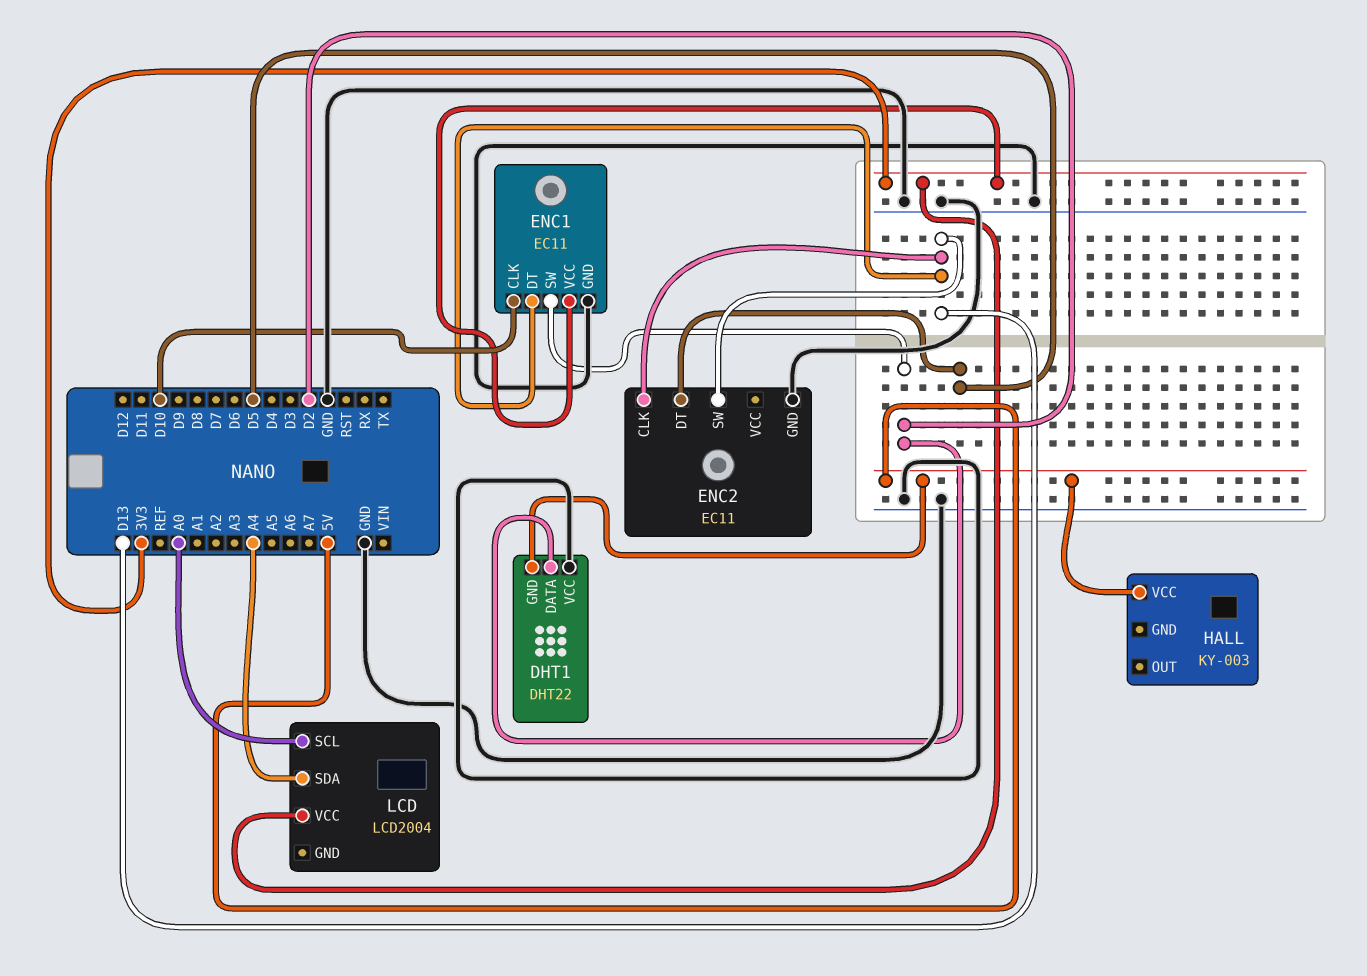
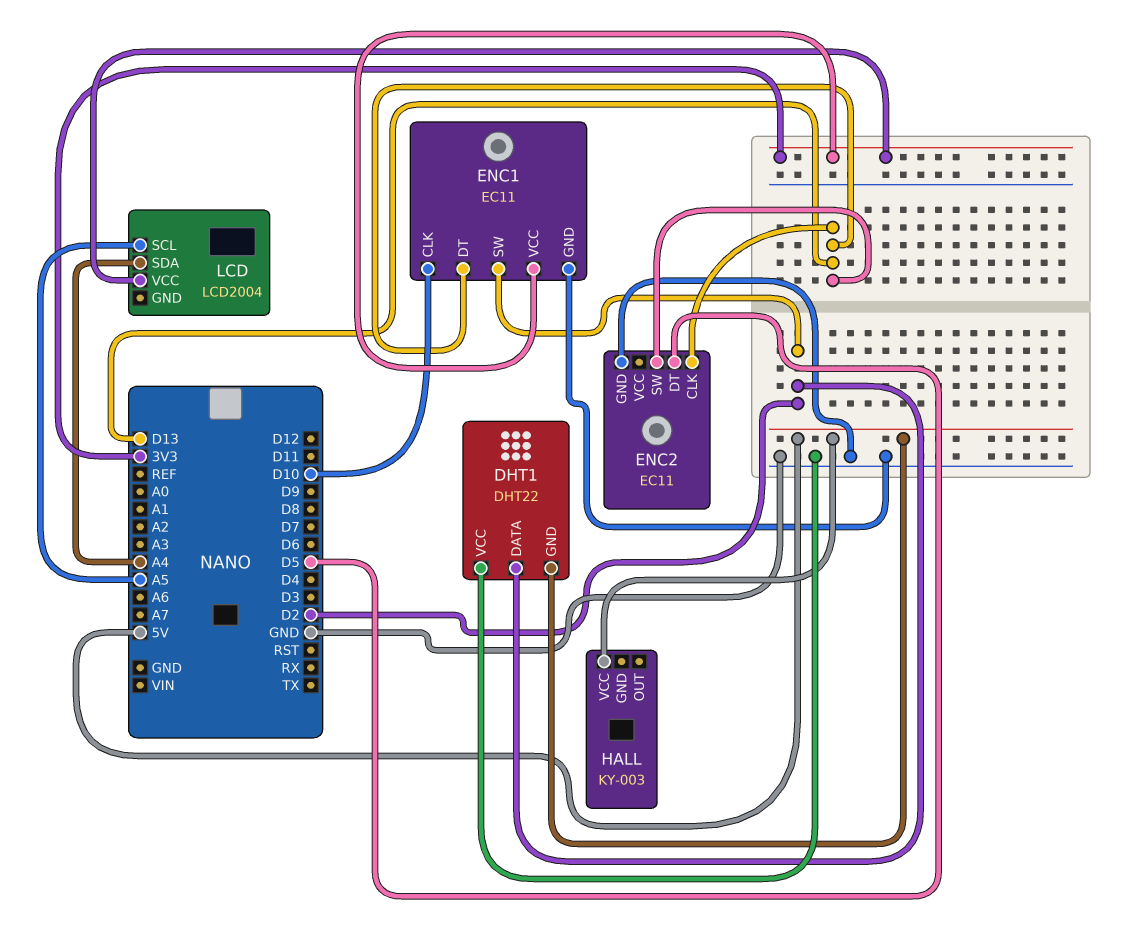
LCD pin SCL: A0 -> A5

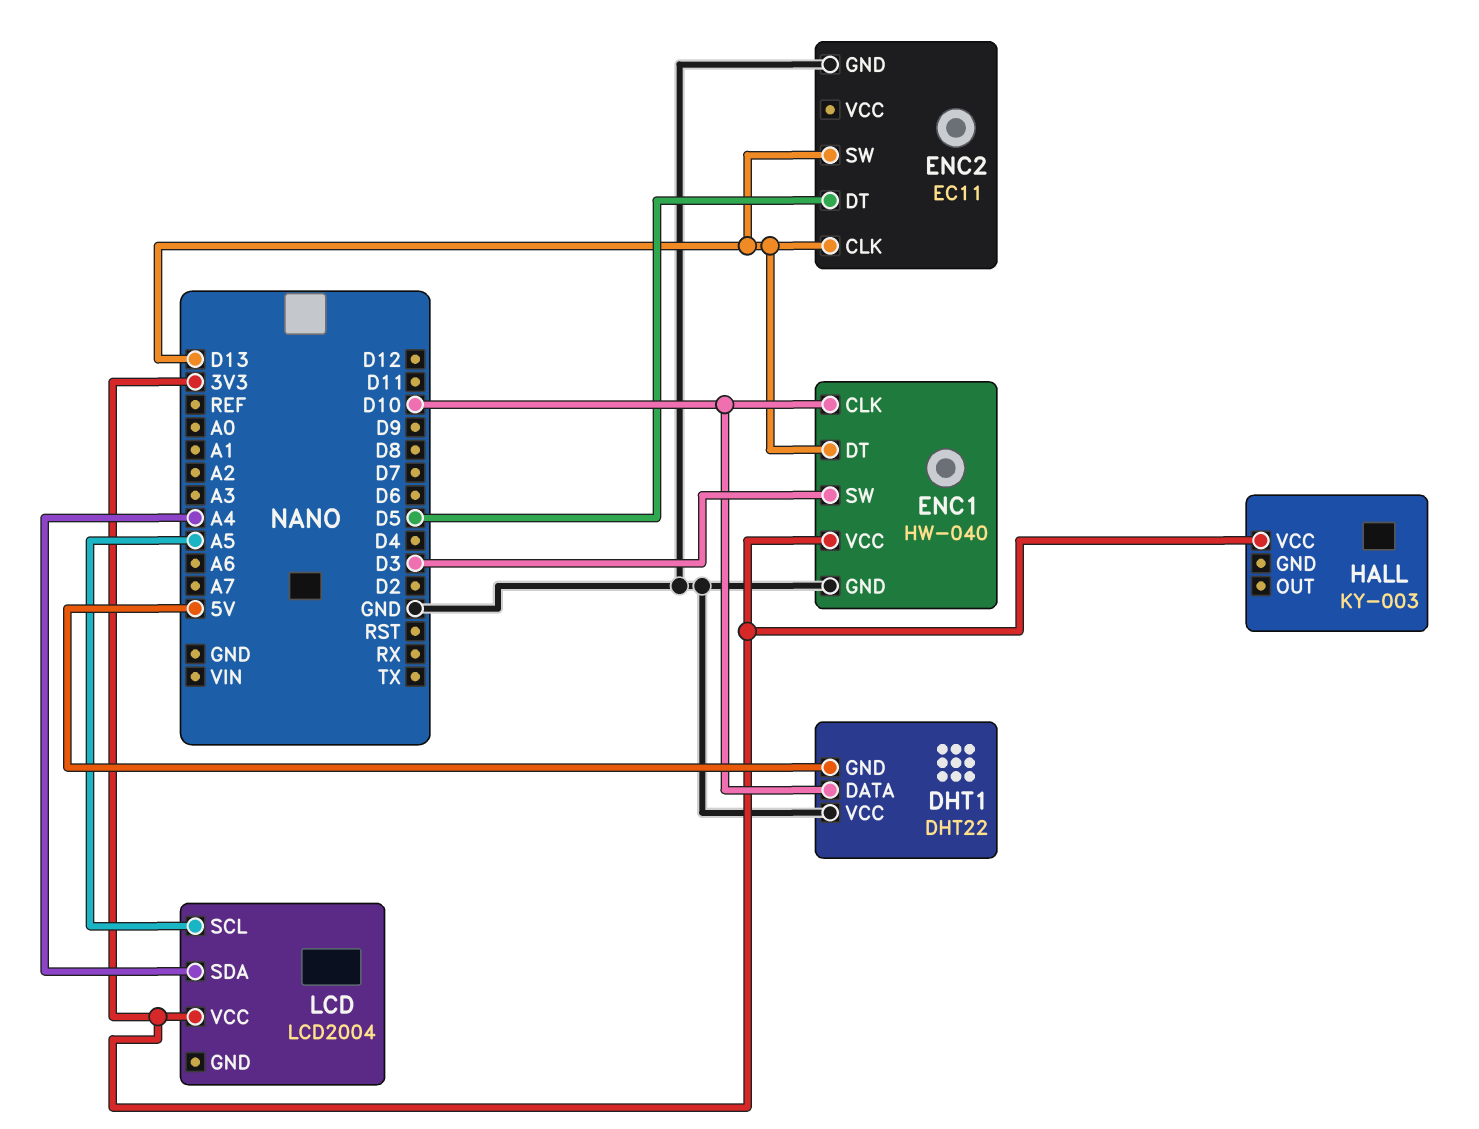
DHT1 pin DATA: D2 -> D10
ENC1: EC11 -> HW-040
ENC1 pin SW: D2 -> D3
HALL pin VCC: 5V -> 3V3

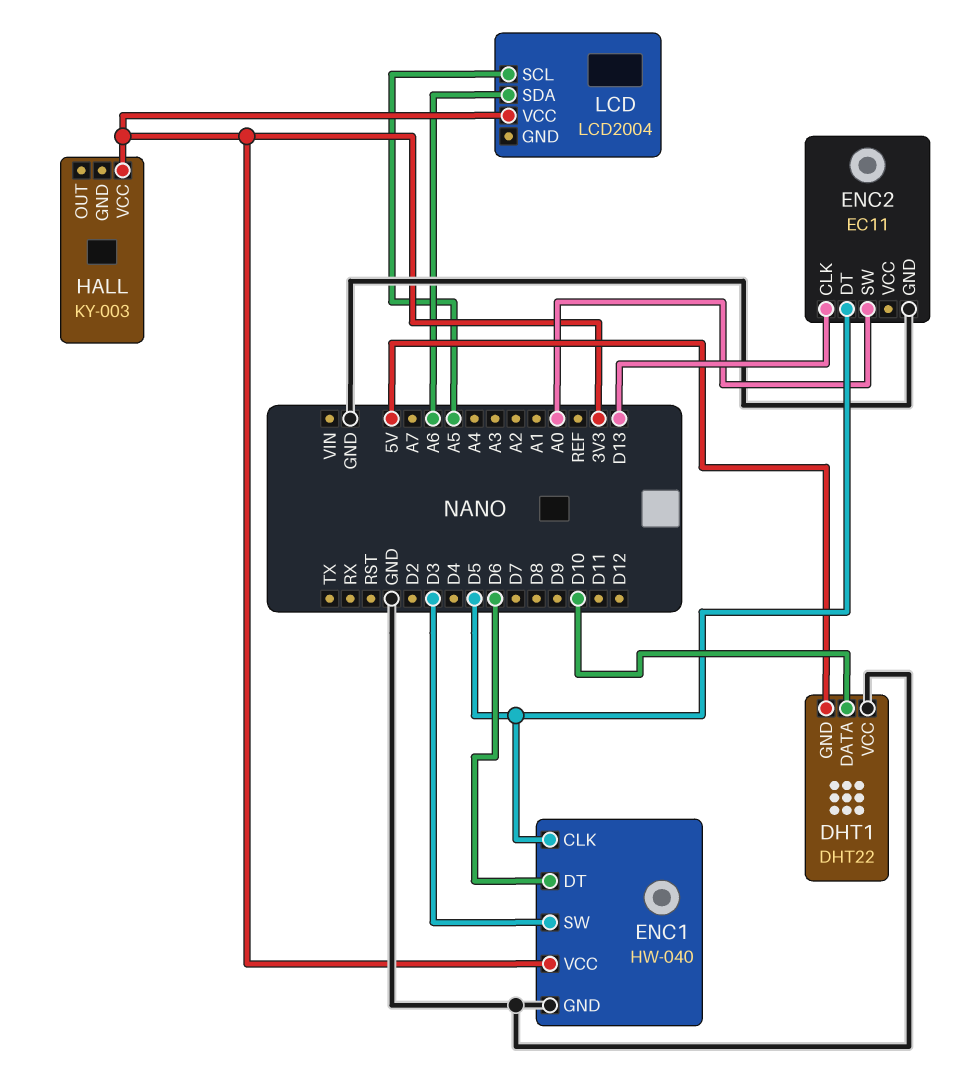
ENC1 pin CLK: D10 -> D5
ENC1 pin DT: D13 -> D6
ENC2 pin SW: D13 -> A0
LCD pin SDA: A4 -> A6

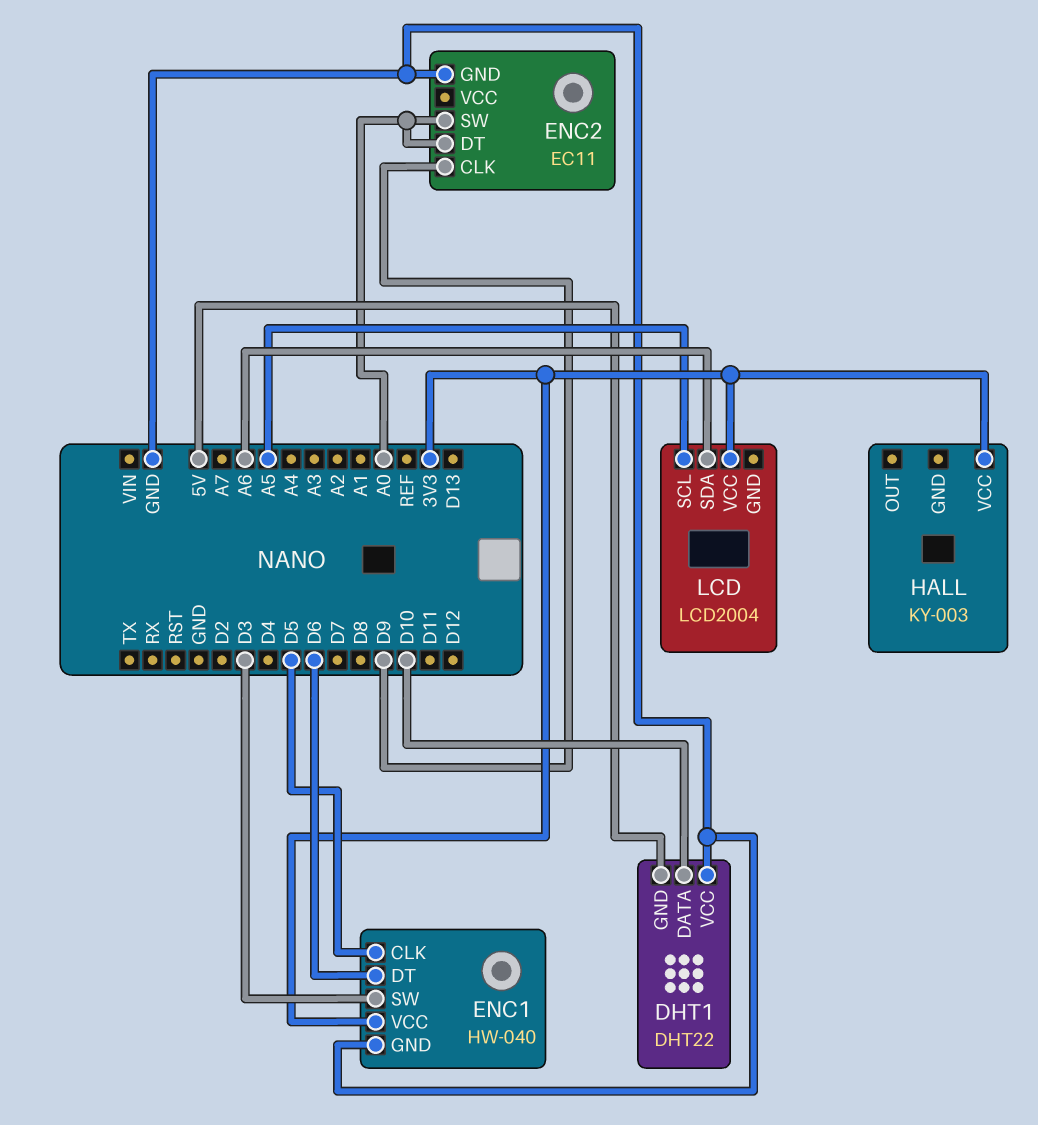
ENC2 pin CLK: D13 -> D9
ENC2 pin DT: D5 -> A0

